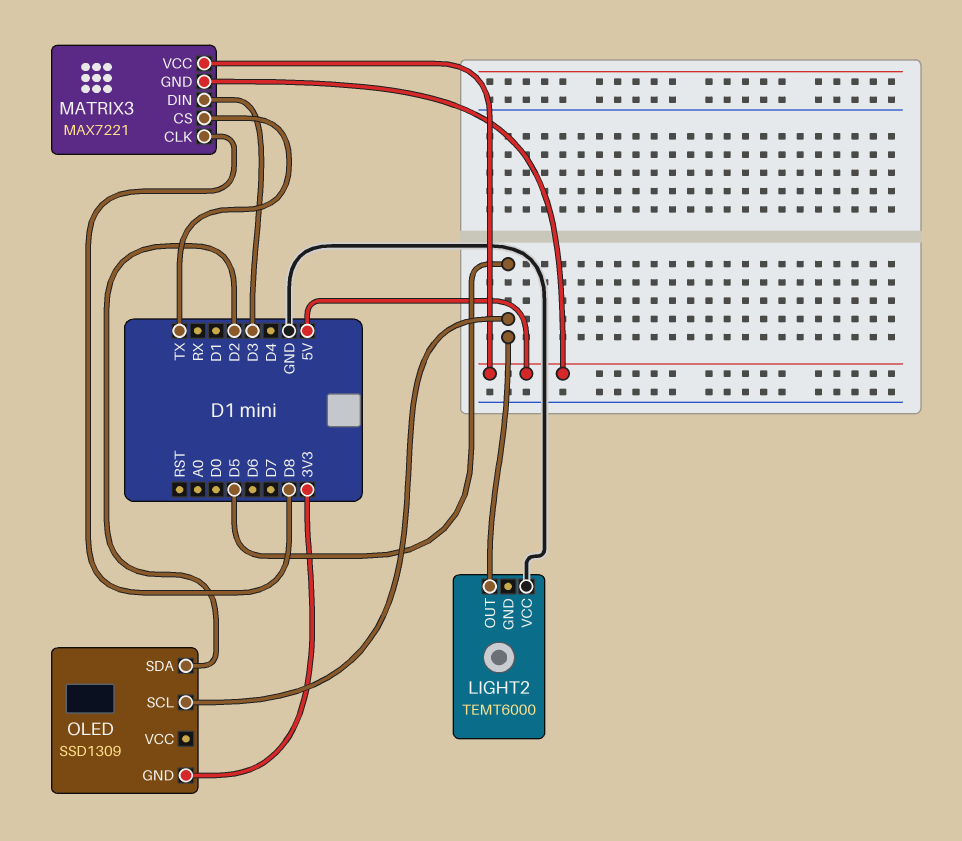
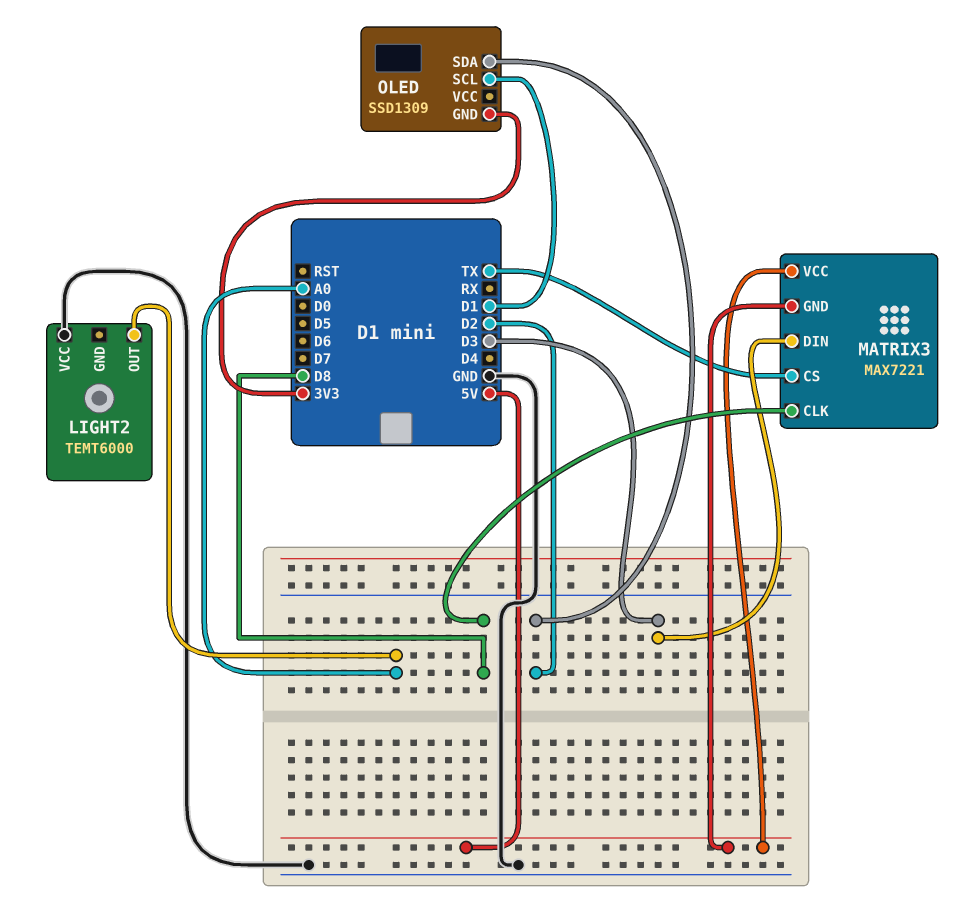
LIGHT2 pin OUT: D5 -> A0
OLED pin SCL: D5 -> D1

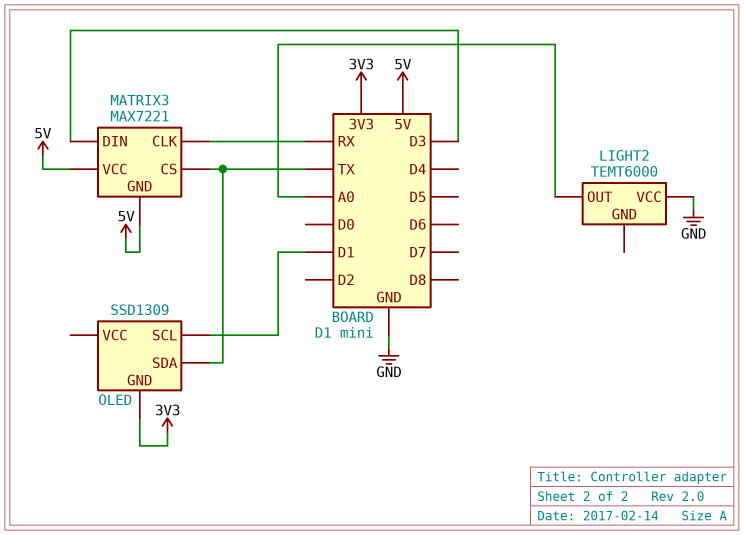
MATRIX3 pin CLK: D8 -> RX
OLED pin SDA: D2 -> TX

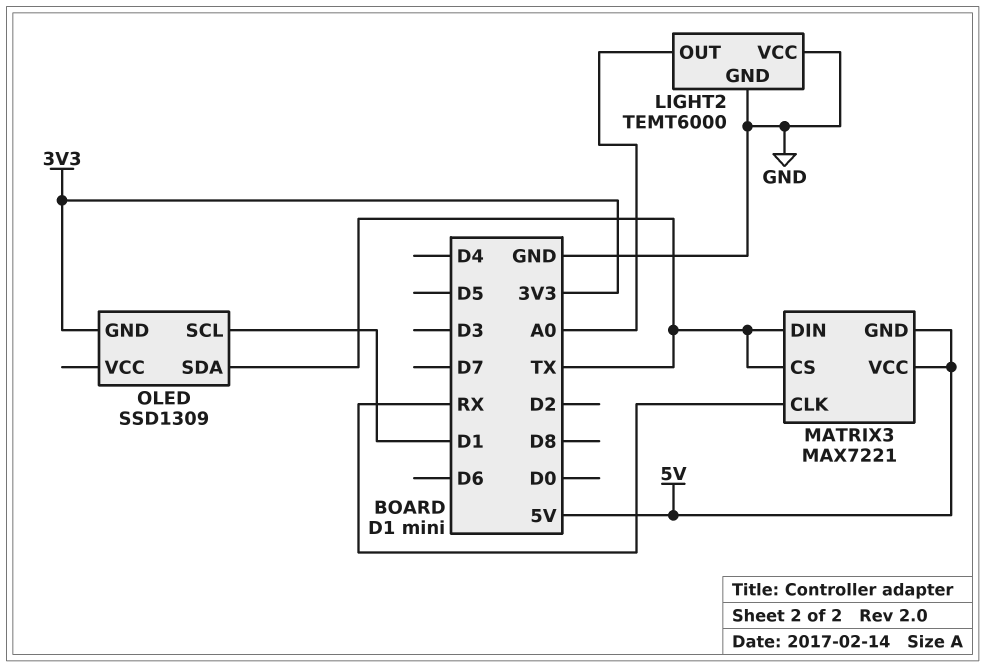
LIGHT2 pin GND: none -> GND
MATRIX3 pin DIN: D3 -> TX

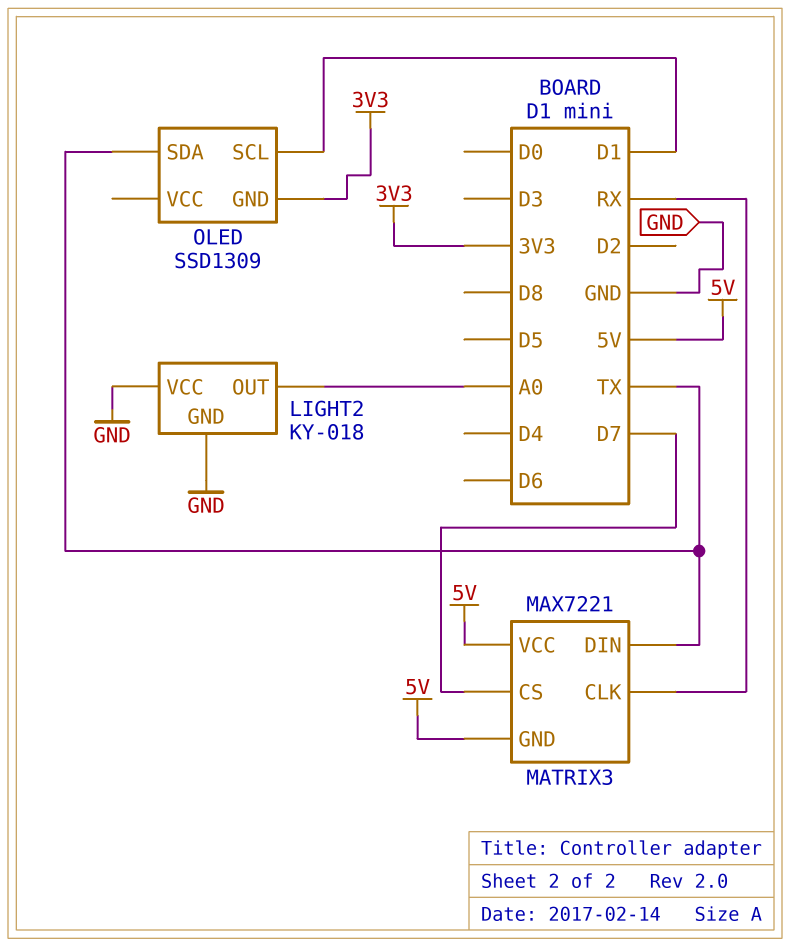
LIGHT2: TEMT6000 -> KY-018
MATRIX3 pin CS: TX -> D7

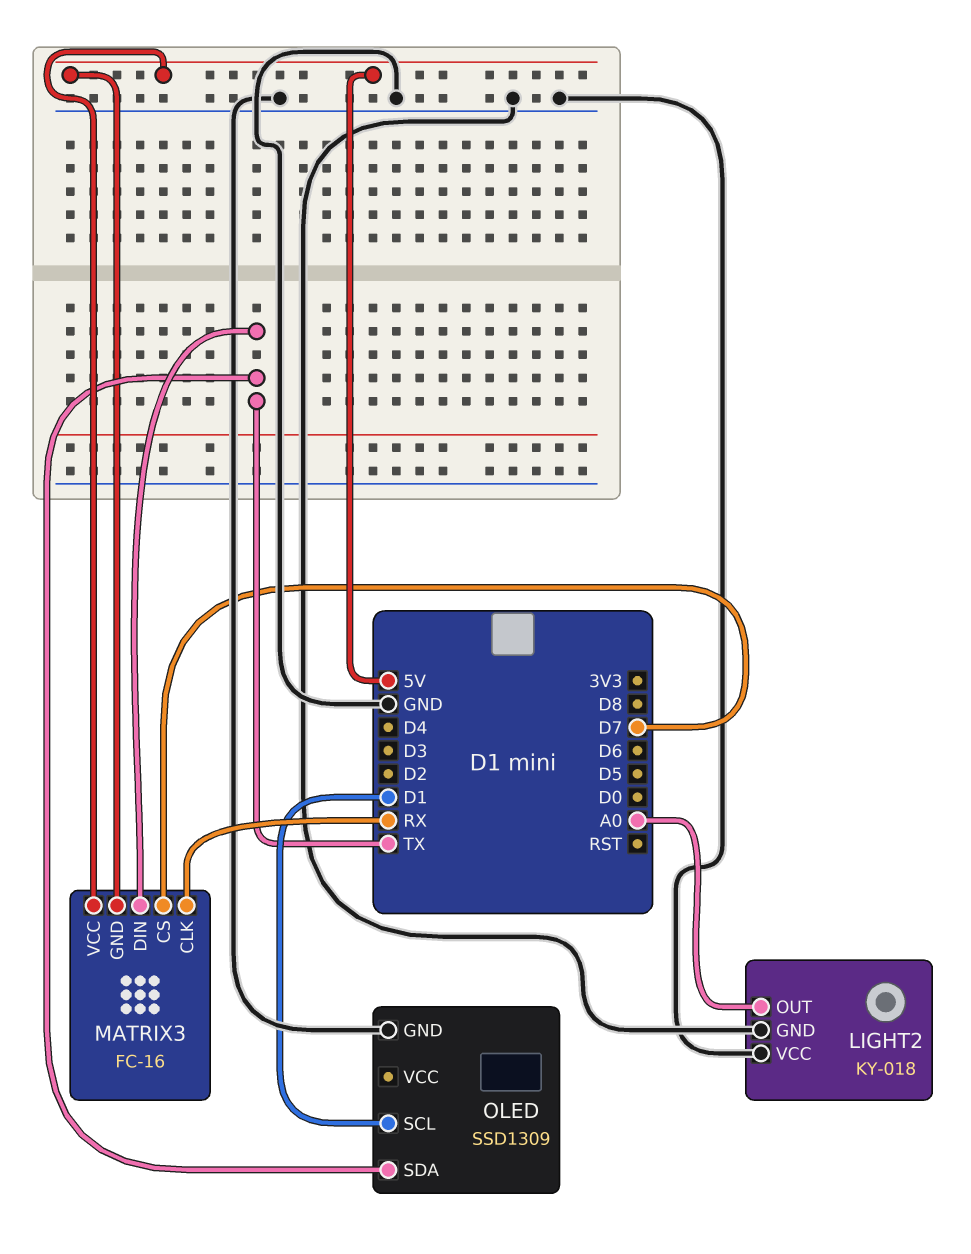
MATRIX3: MAX7221 -> FC-16
OLED pin GND: 3V3 -> GND

